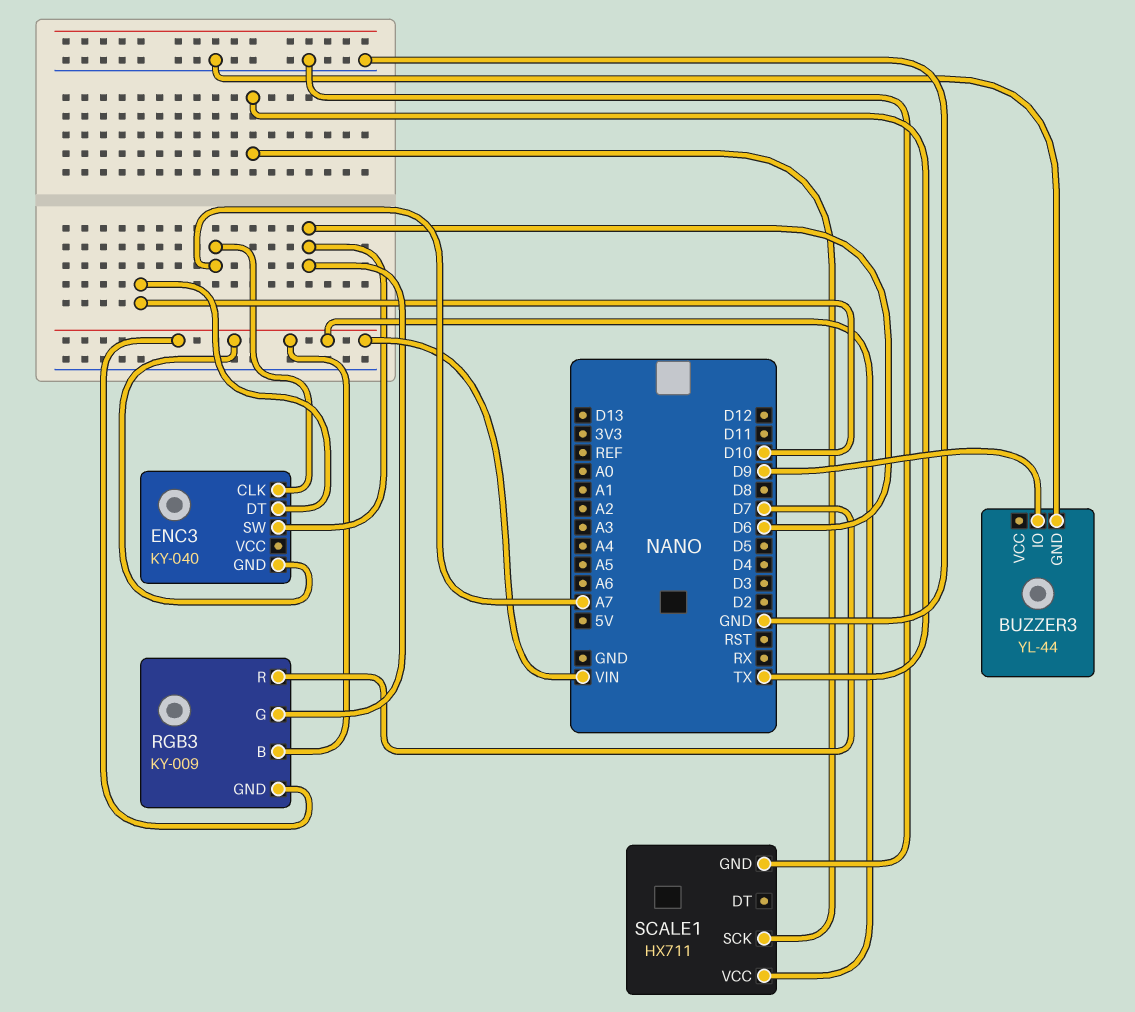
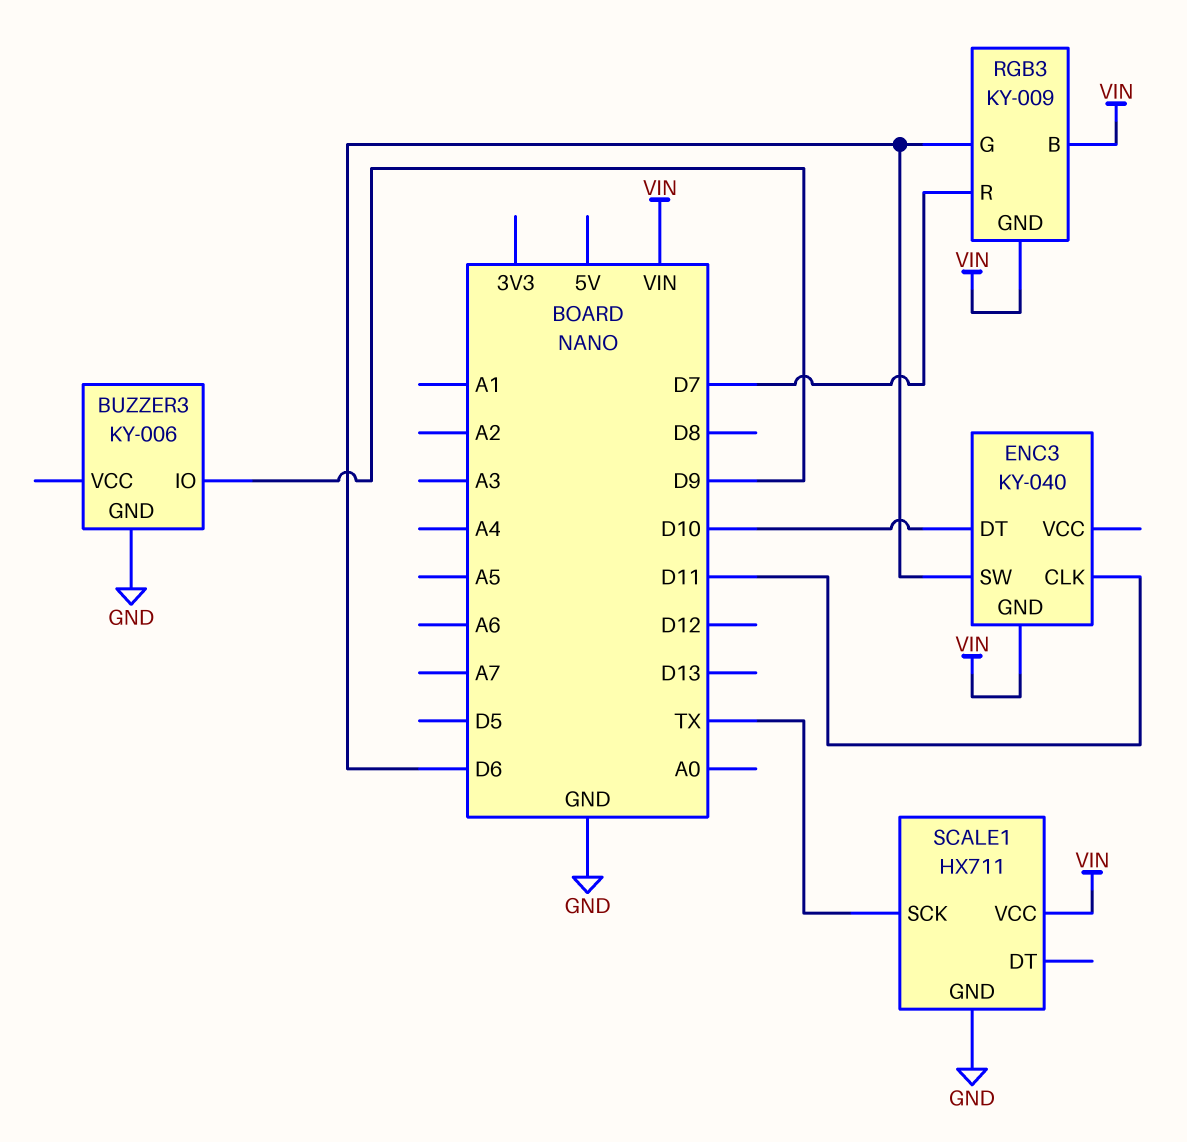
BUZZER3: YL-44 -> KY-006
ENC3 pin CLK: A7 -> D11

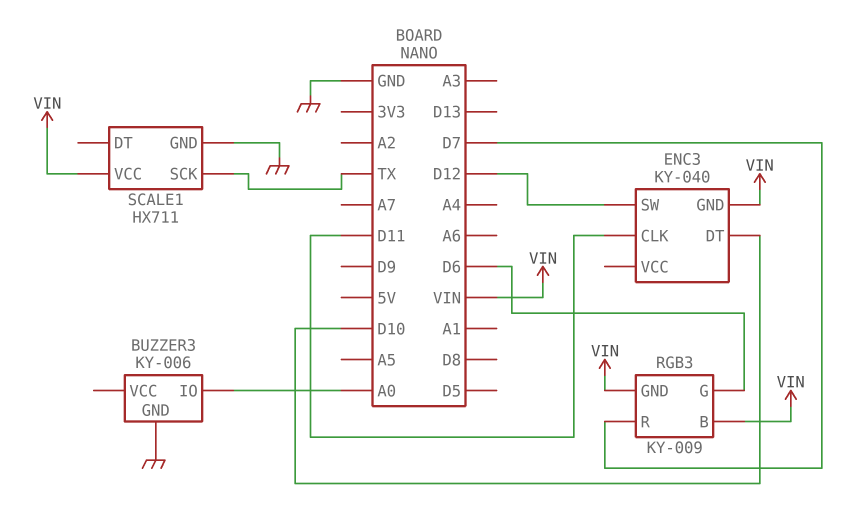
BUZZER3 pin IO: D9 -> A0
ENC3 pin SW: D6 -> D12

